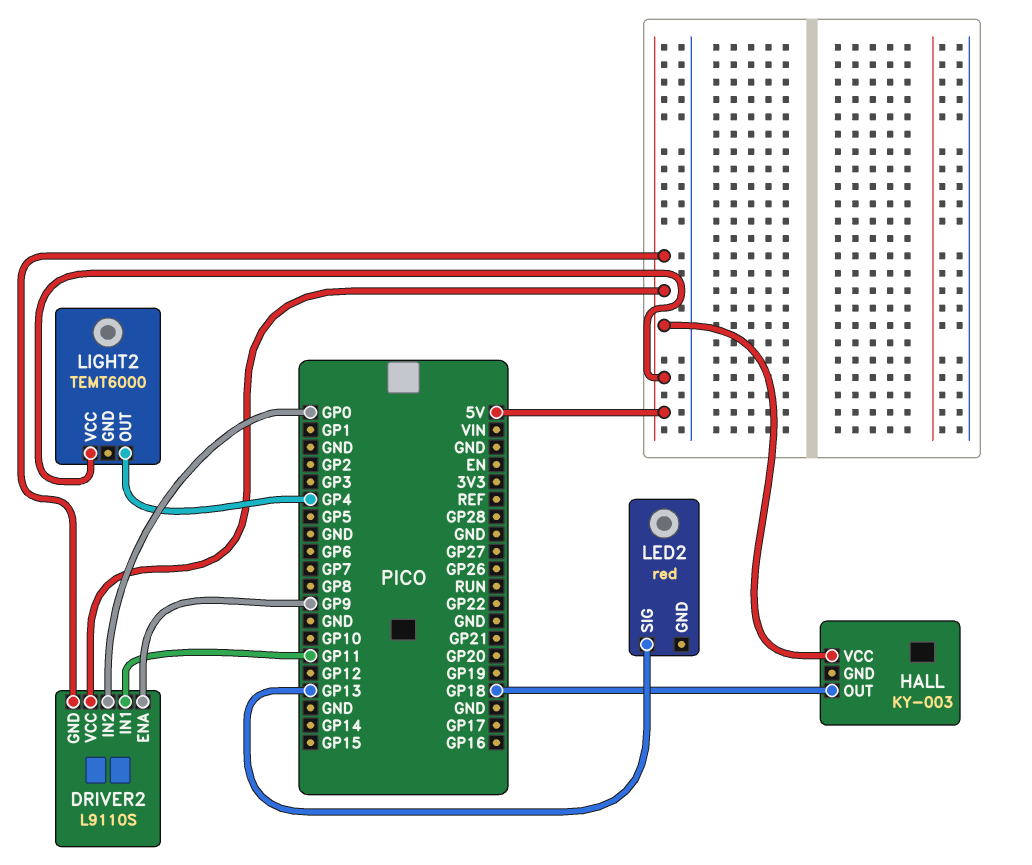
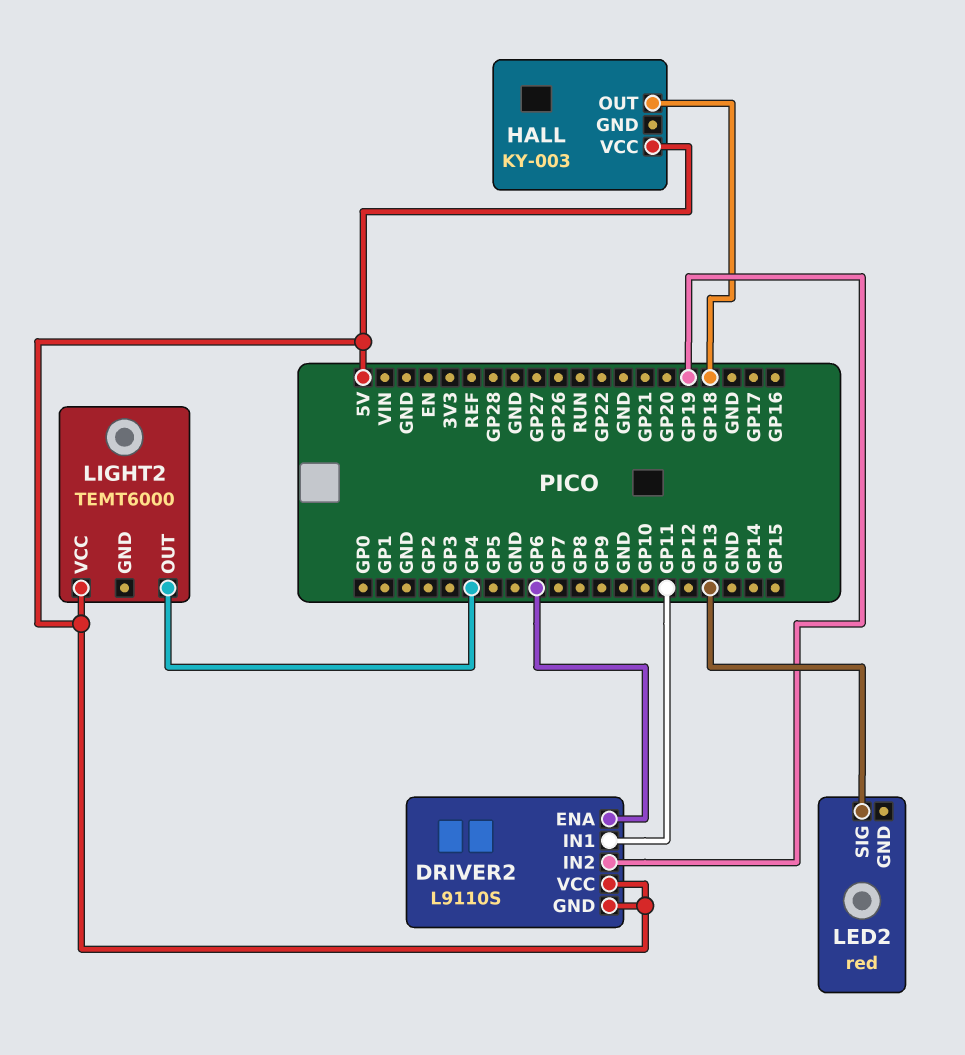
DRIVER2 pin ENA: GP9 -> GP6
DRIVER2 pin IN2: GP0 -> GP19

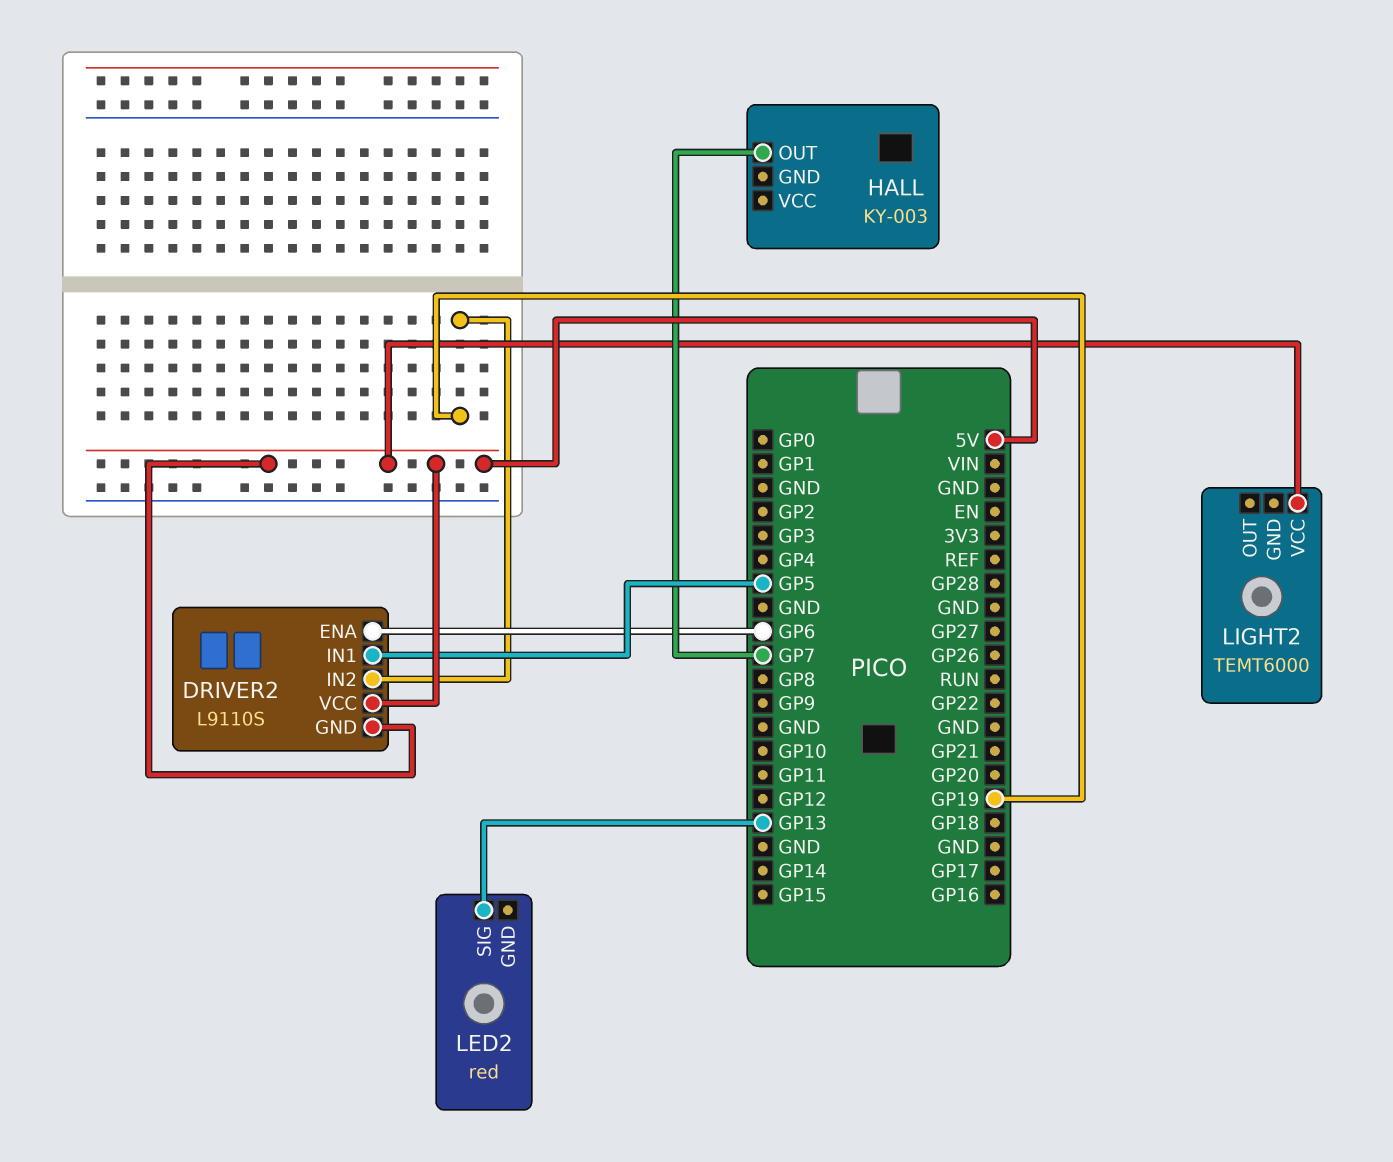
DRIVER2 pin IN1: GP11 -> GP5
HALL pin OUT: GP18 -> GP7
HALL pin VCC: 5V -> none
LIGHT2 pin OUT: GP4 -> none

